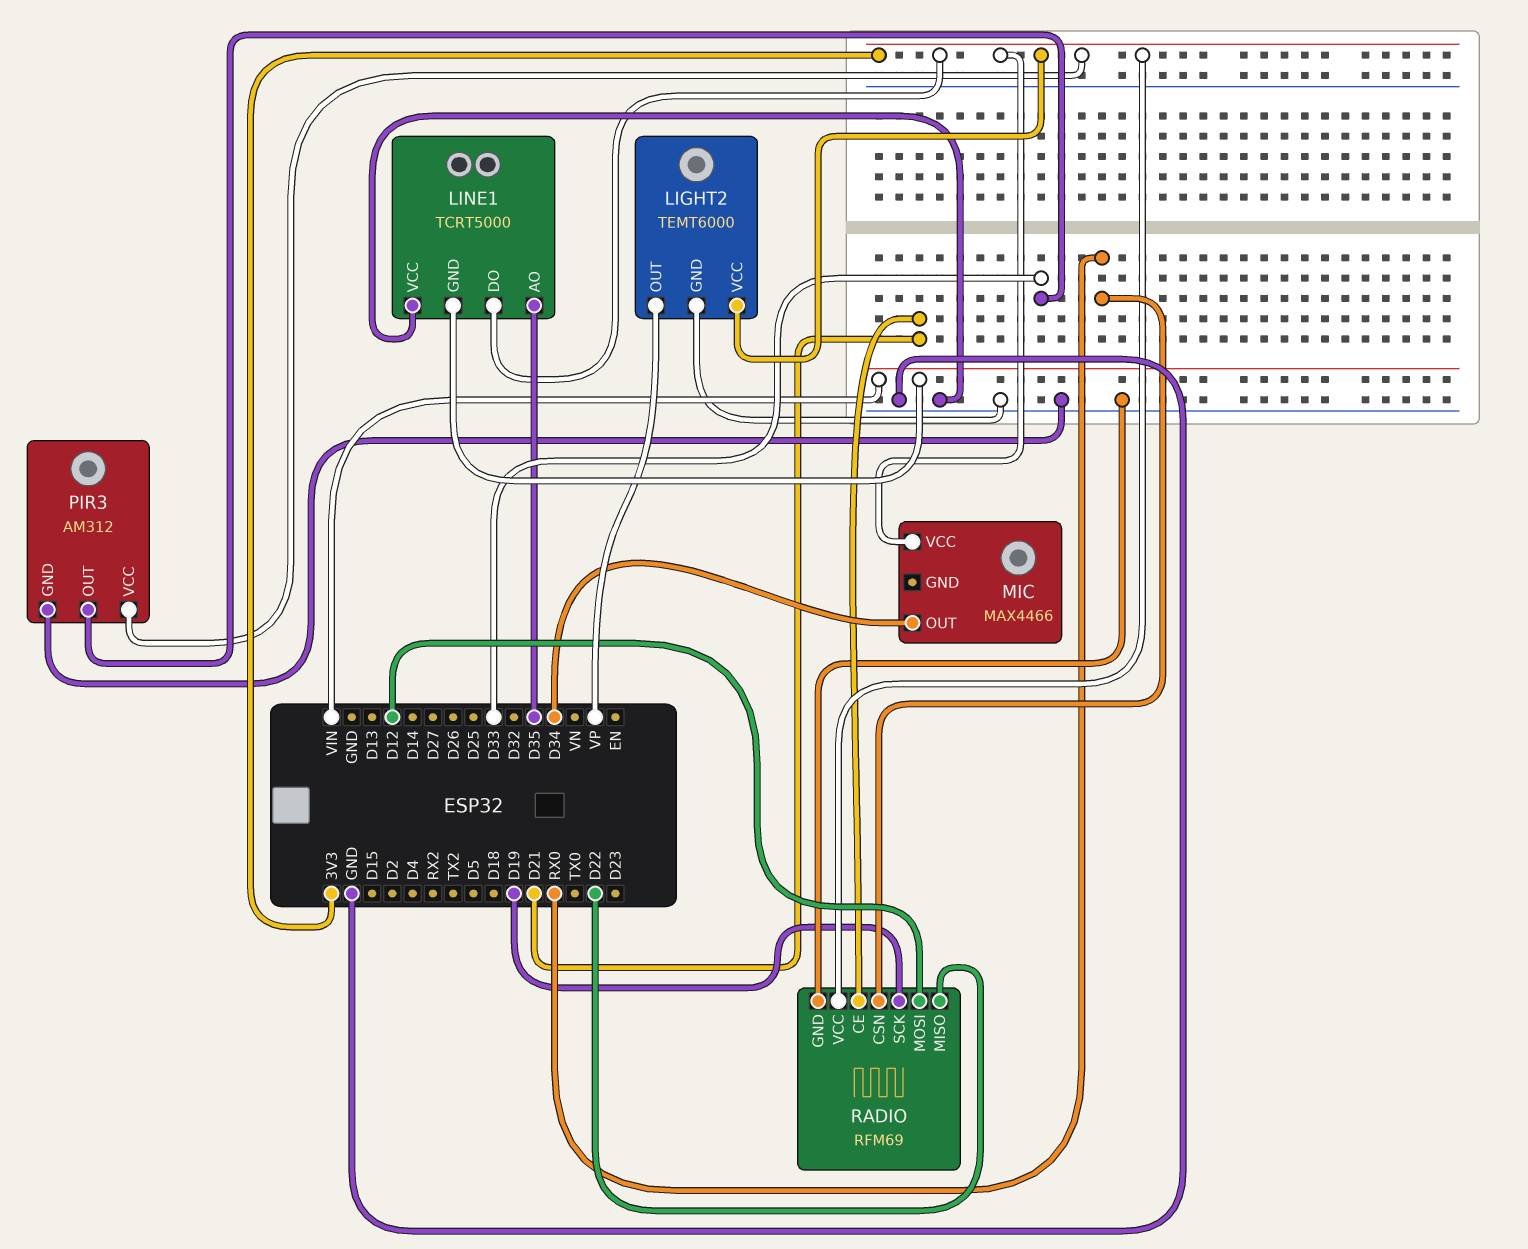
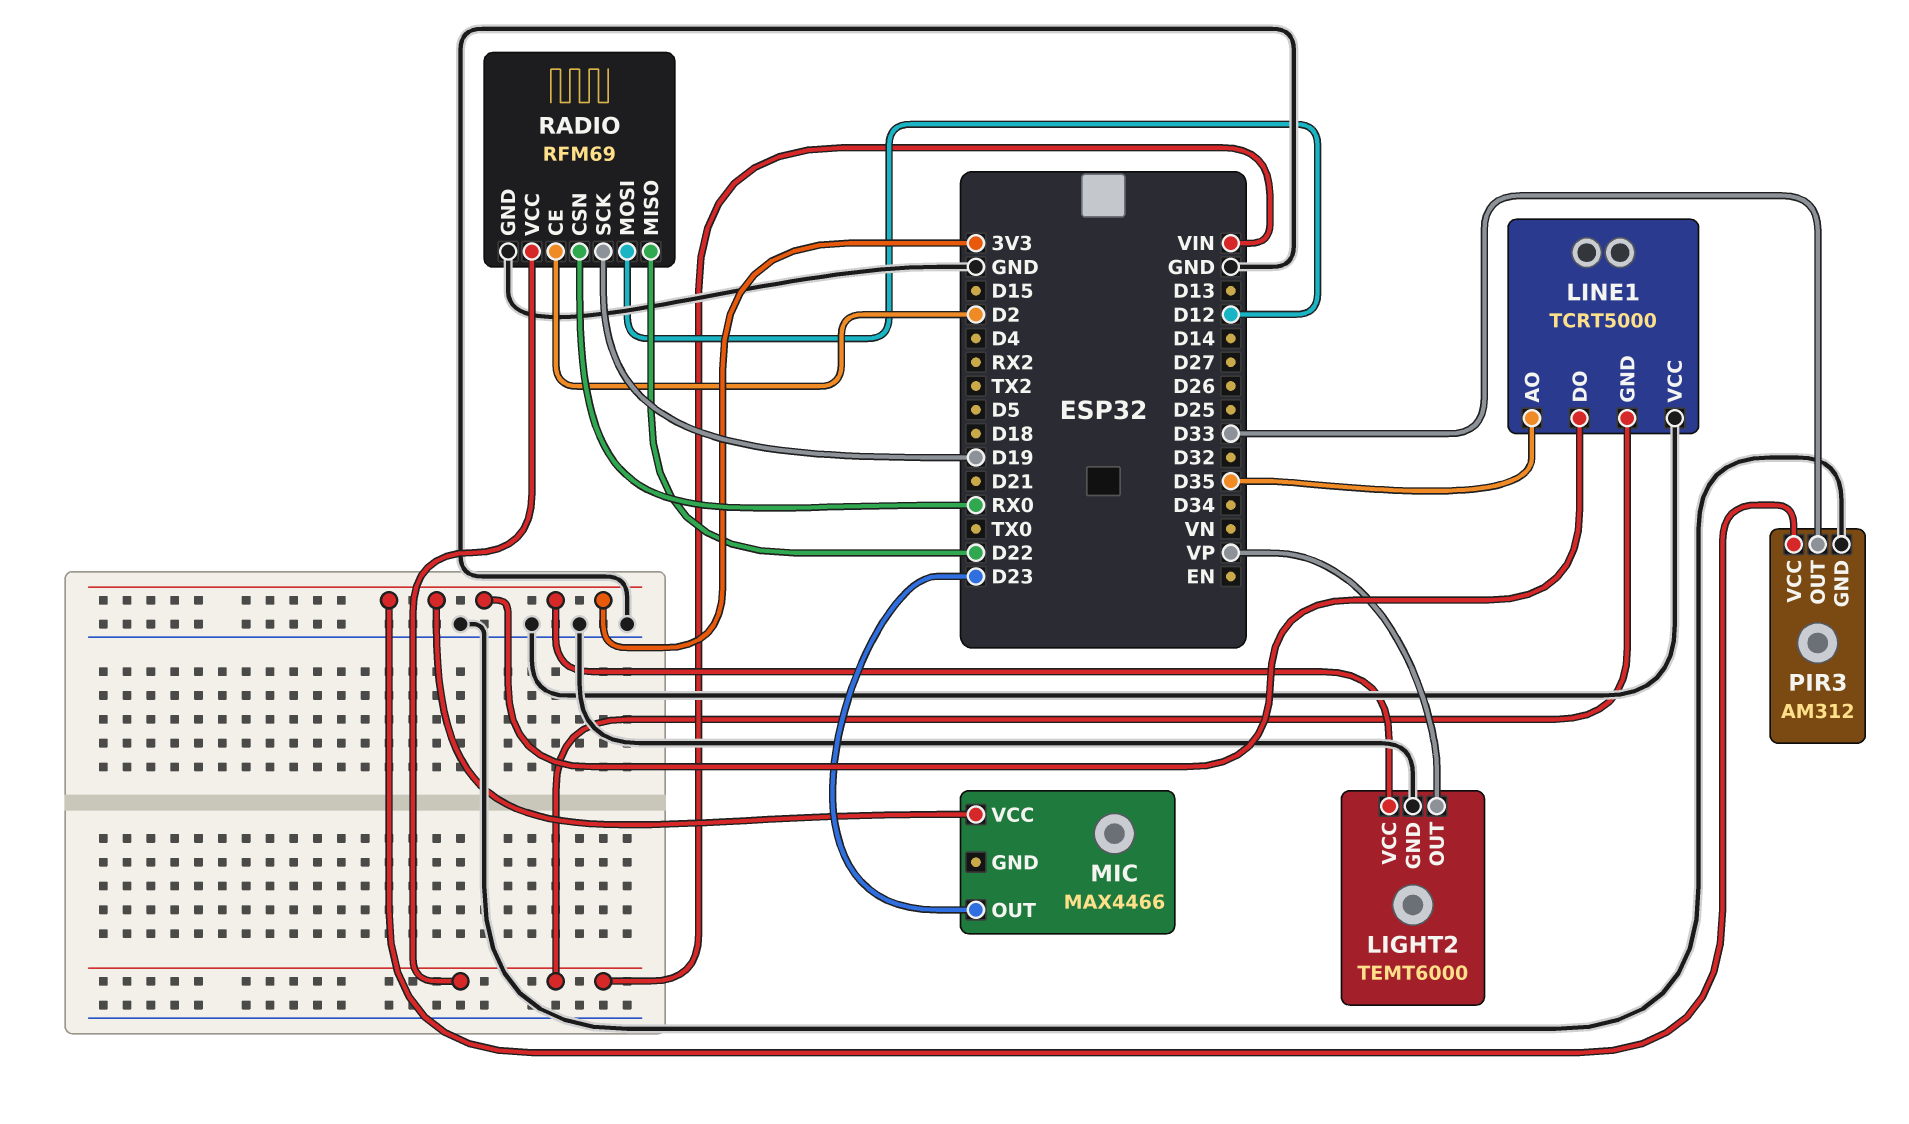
MIC pin OUT: D34 -> D23
RADIO pin CE: D21 -> D2
RADIO pin VCC: 3V3 -> VIN

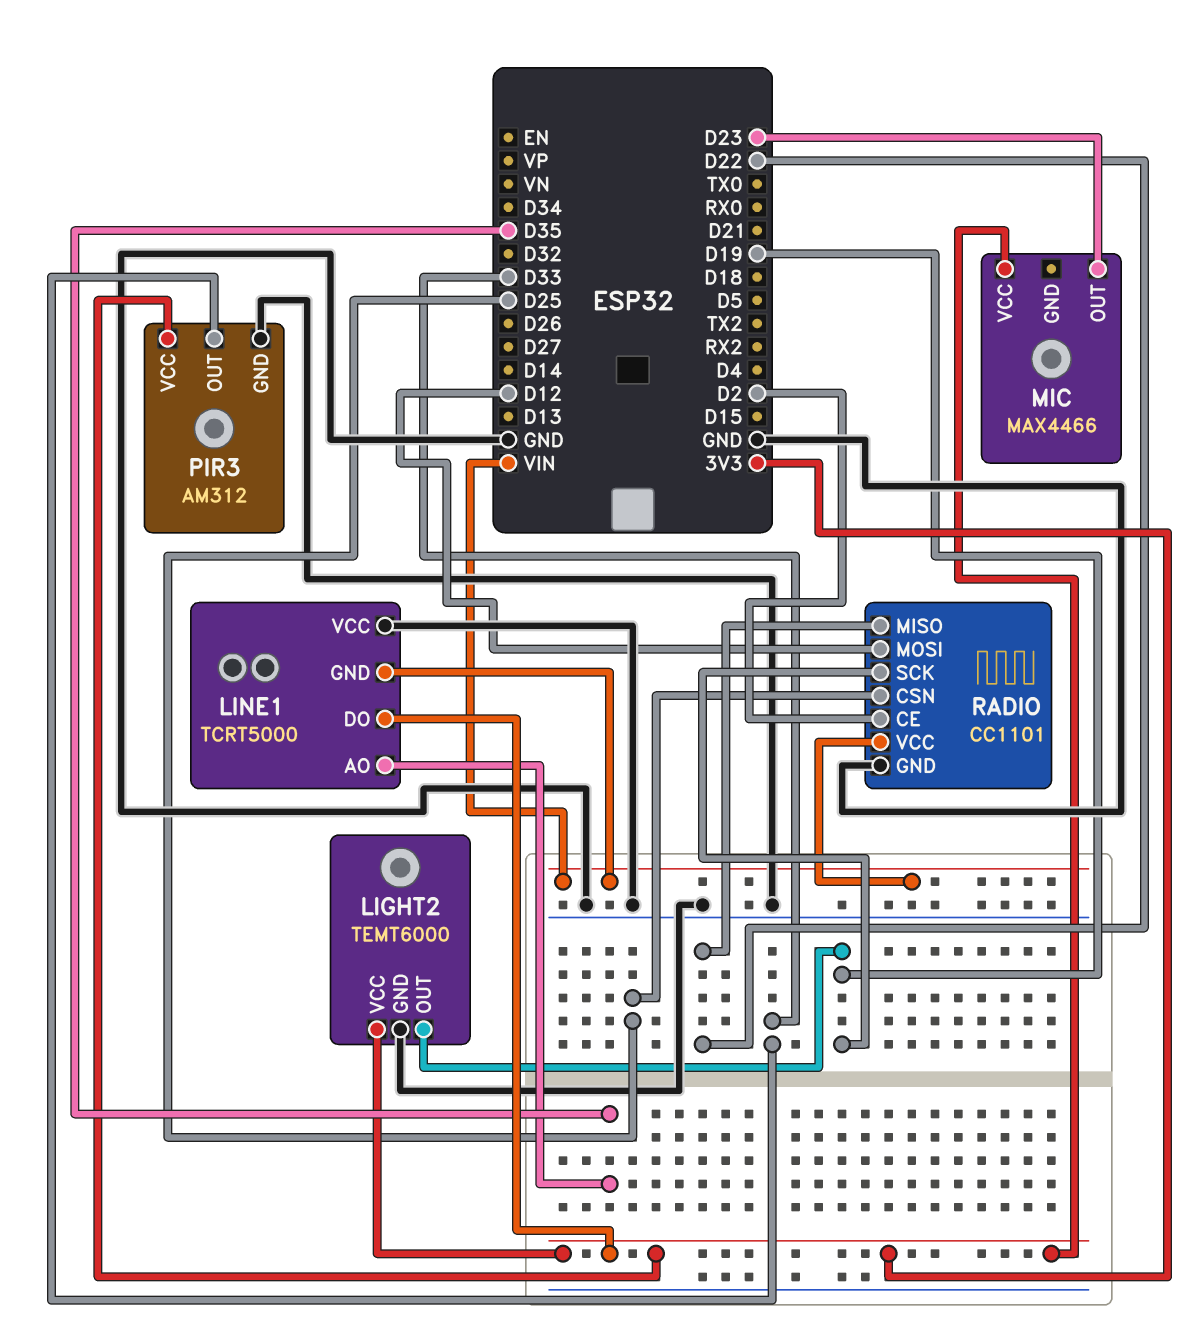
LIGHT2 pin OUT: VP -> D19
RADIO: RFM69 -> CC1101
RADIO pin CSN: RX0 -> D25

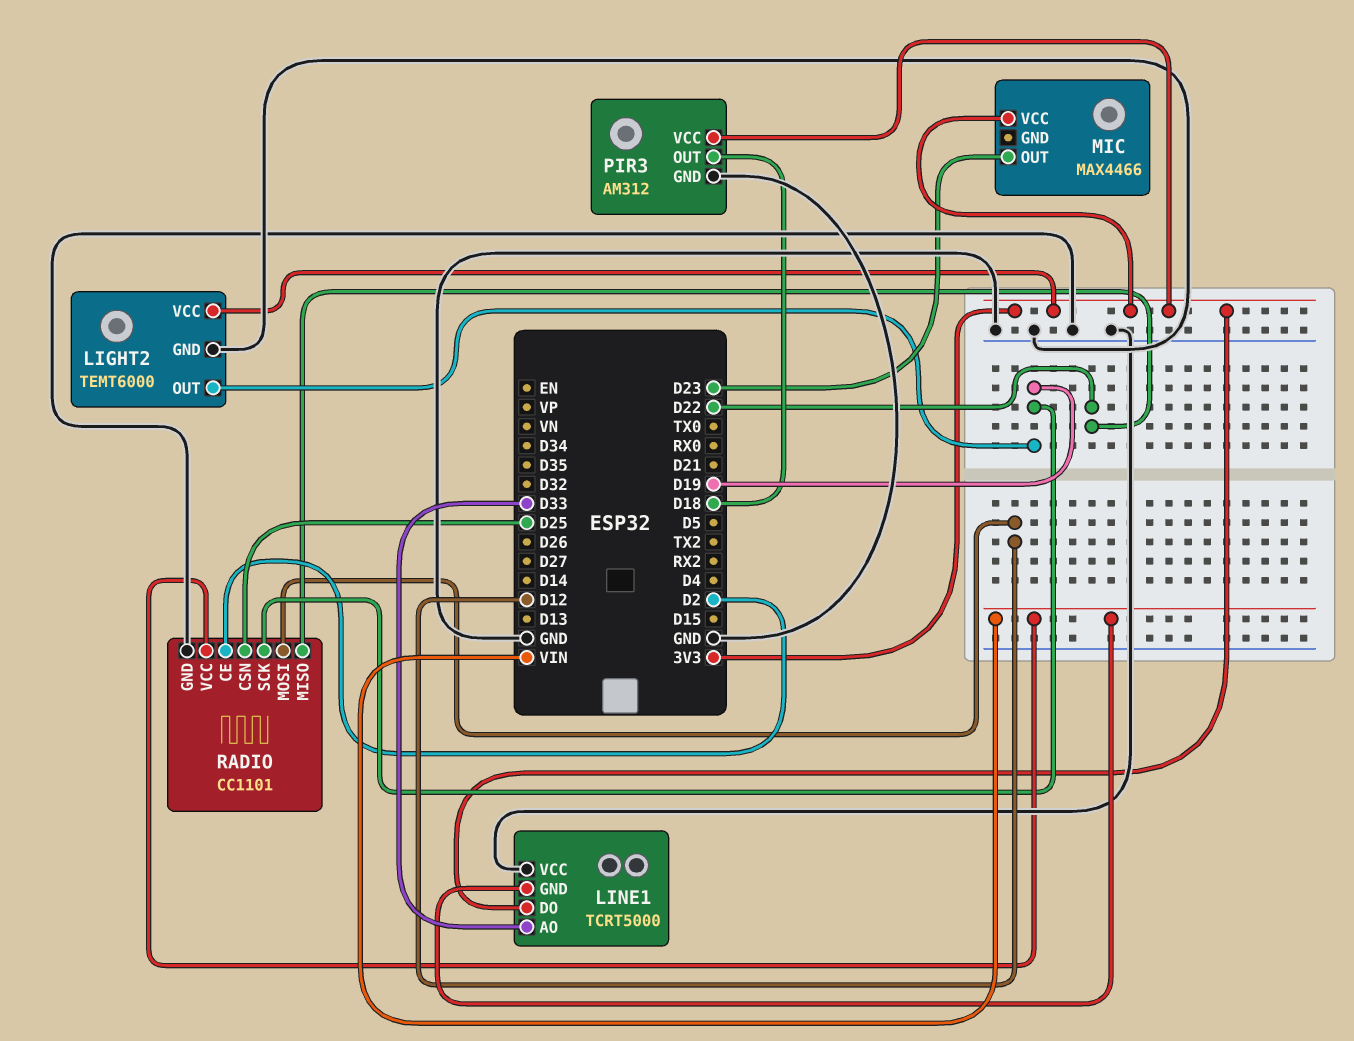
LINE1 pin AO: D35 -> D33
PIR3 pin OUT: D33 -> D18

